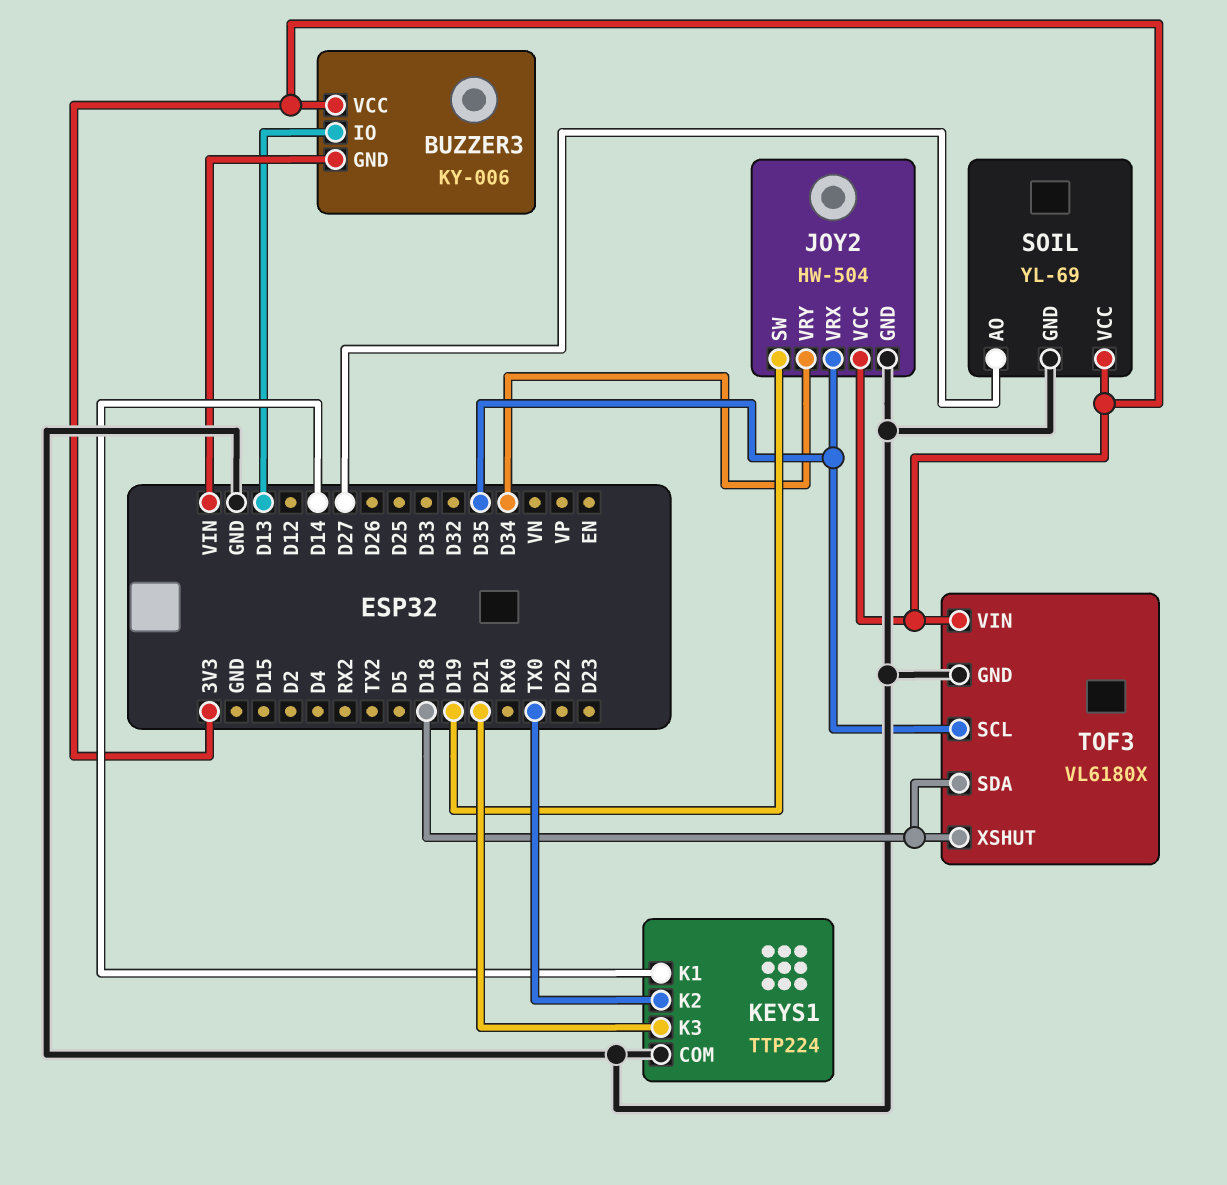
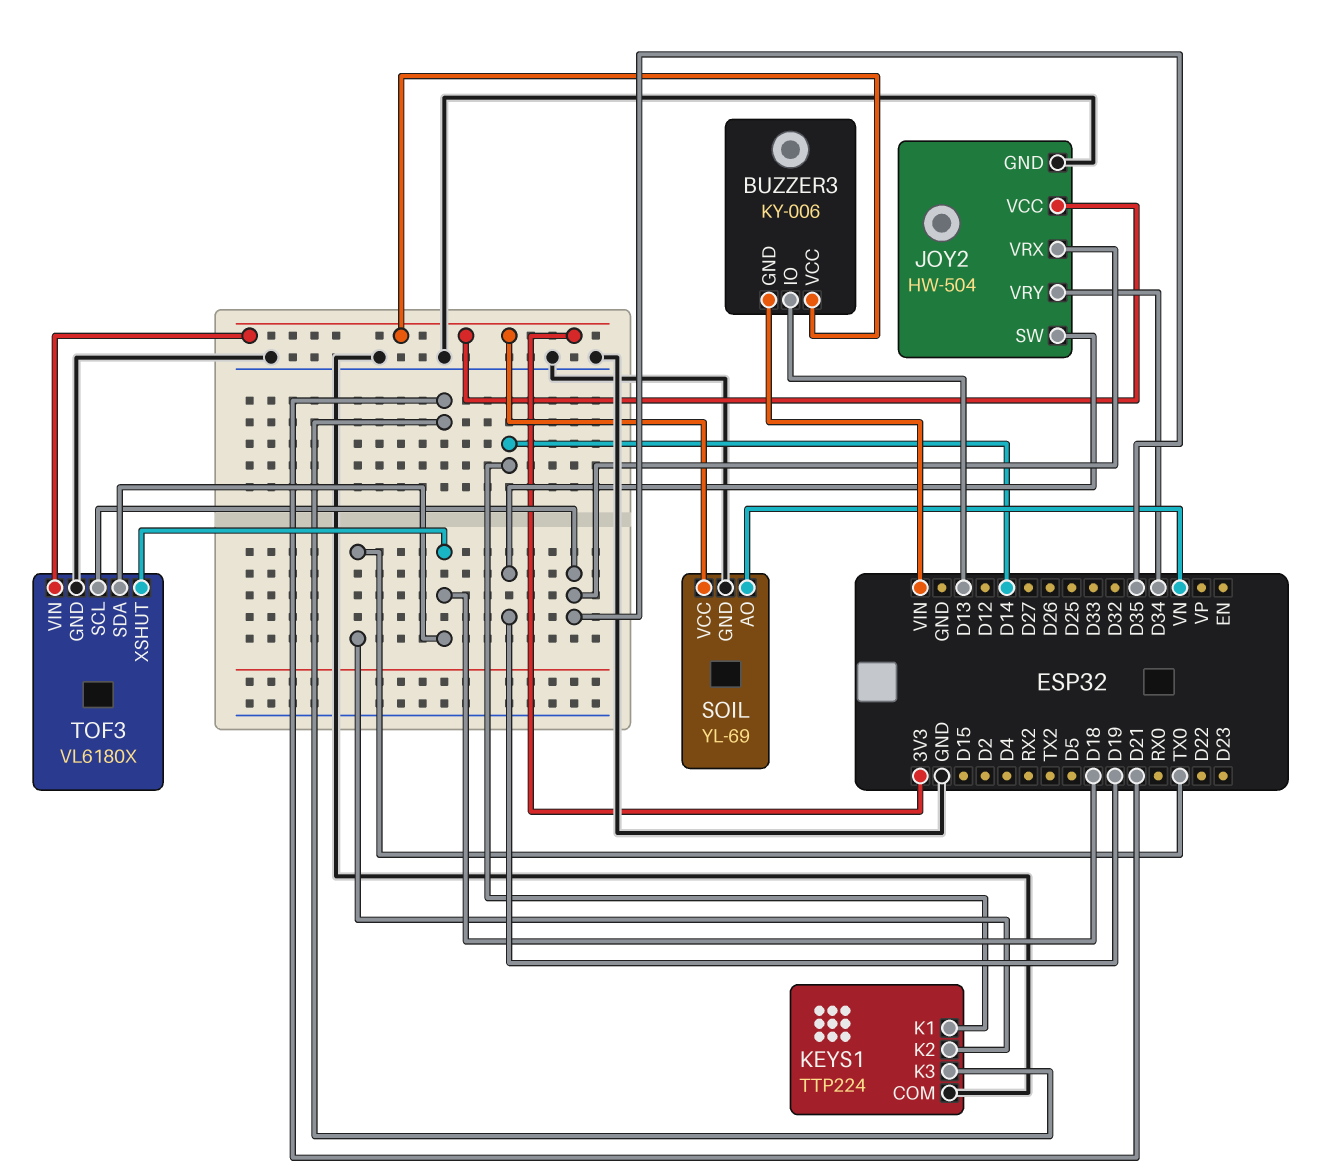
SOIL pin AO: D27 -> VN

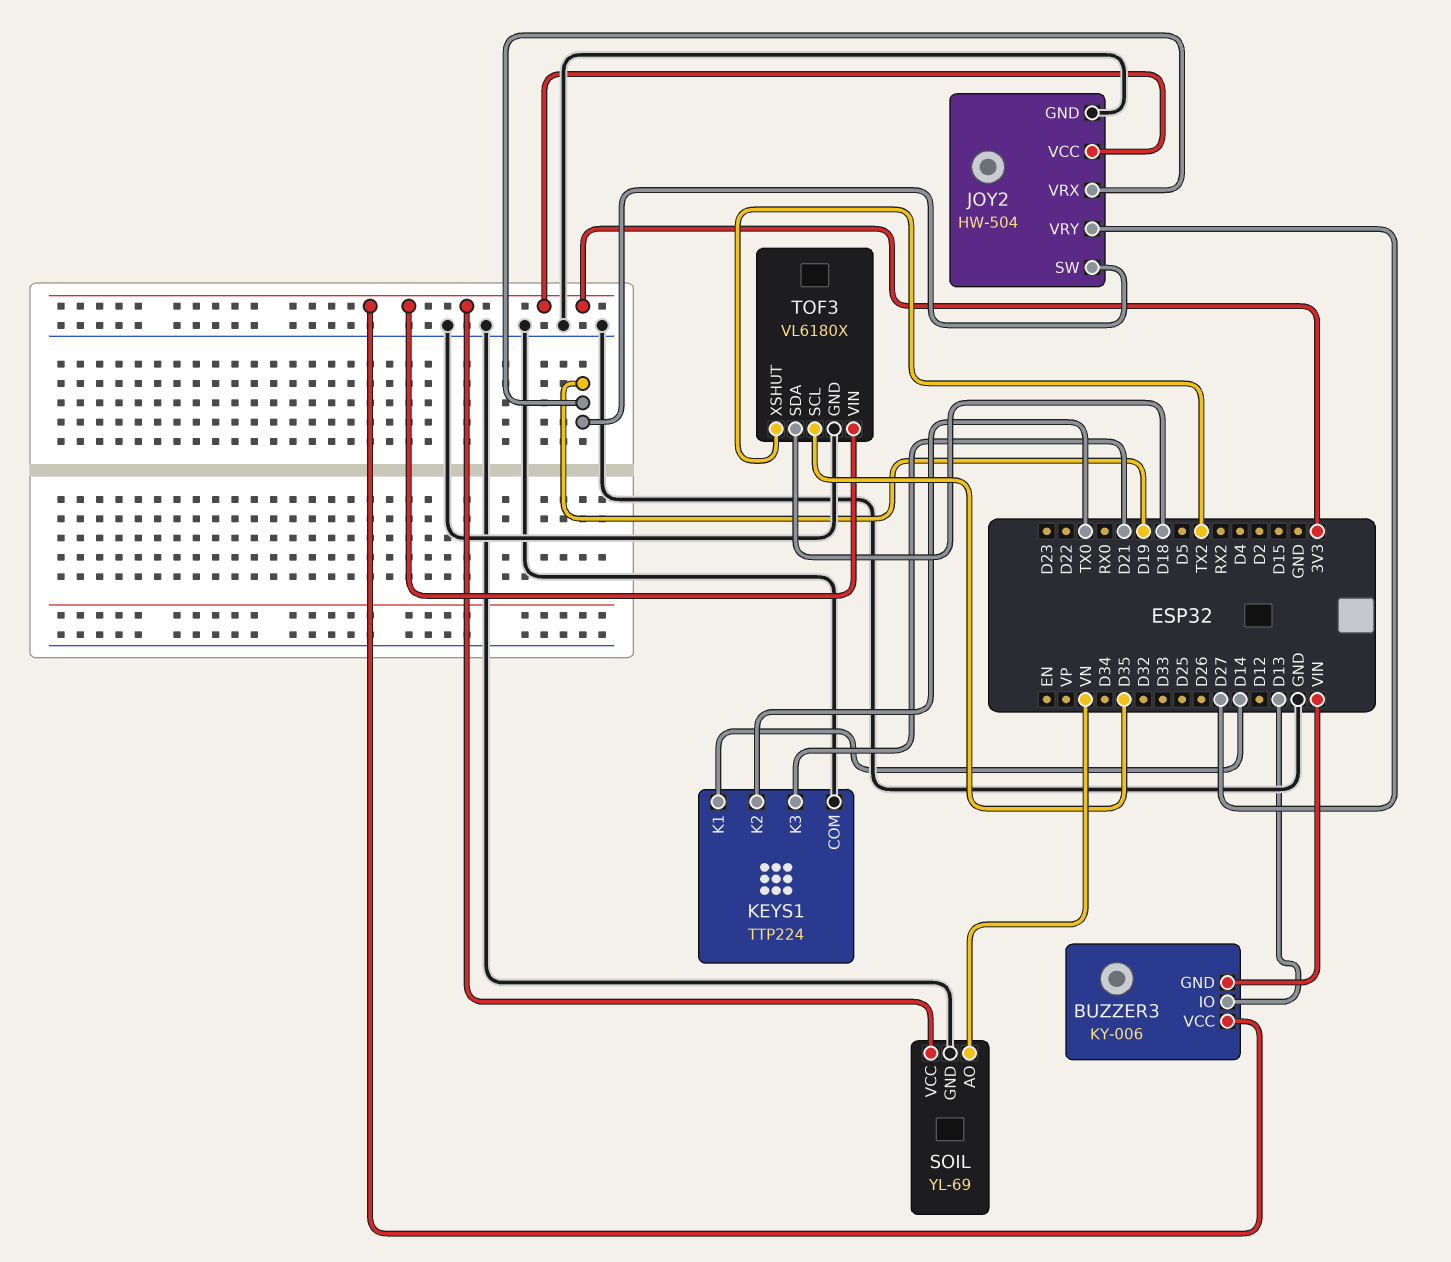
JOY2 pin VRX: D35 -> D19
JOY2 pin VRY: D34 -> D27
TOF3 pin XSHUT: D18 -> TX2

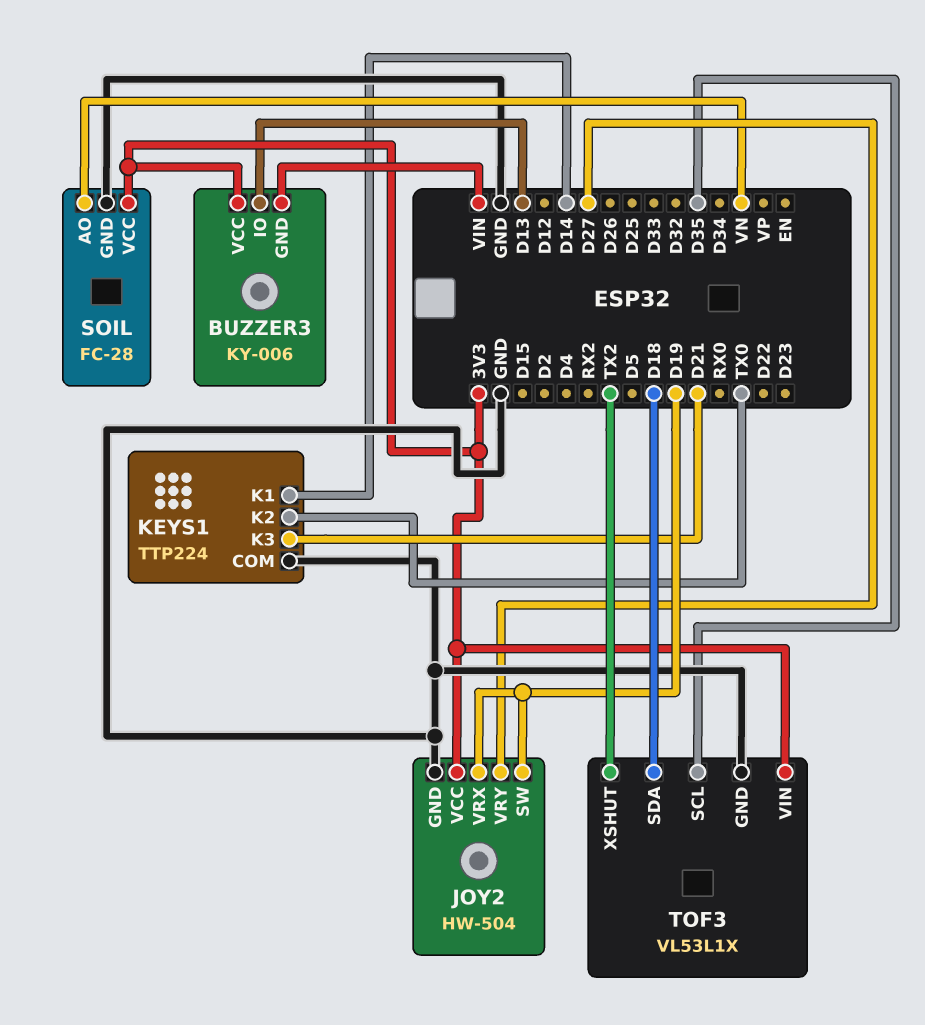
SOIL: YL-69 -> FC-28
TOF3: VL6180X -> VL53L1X

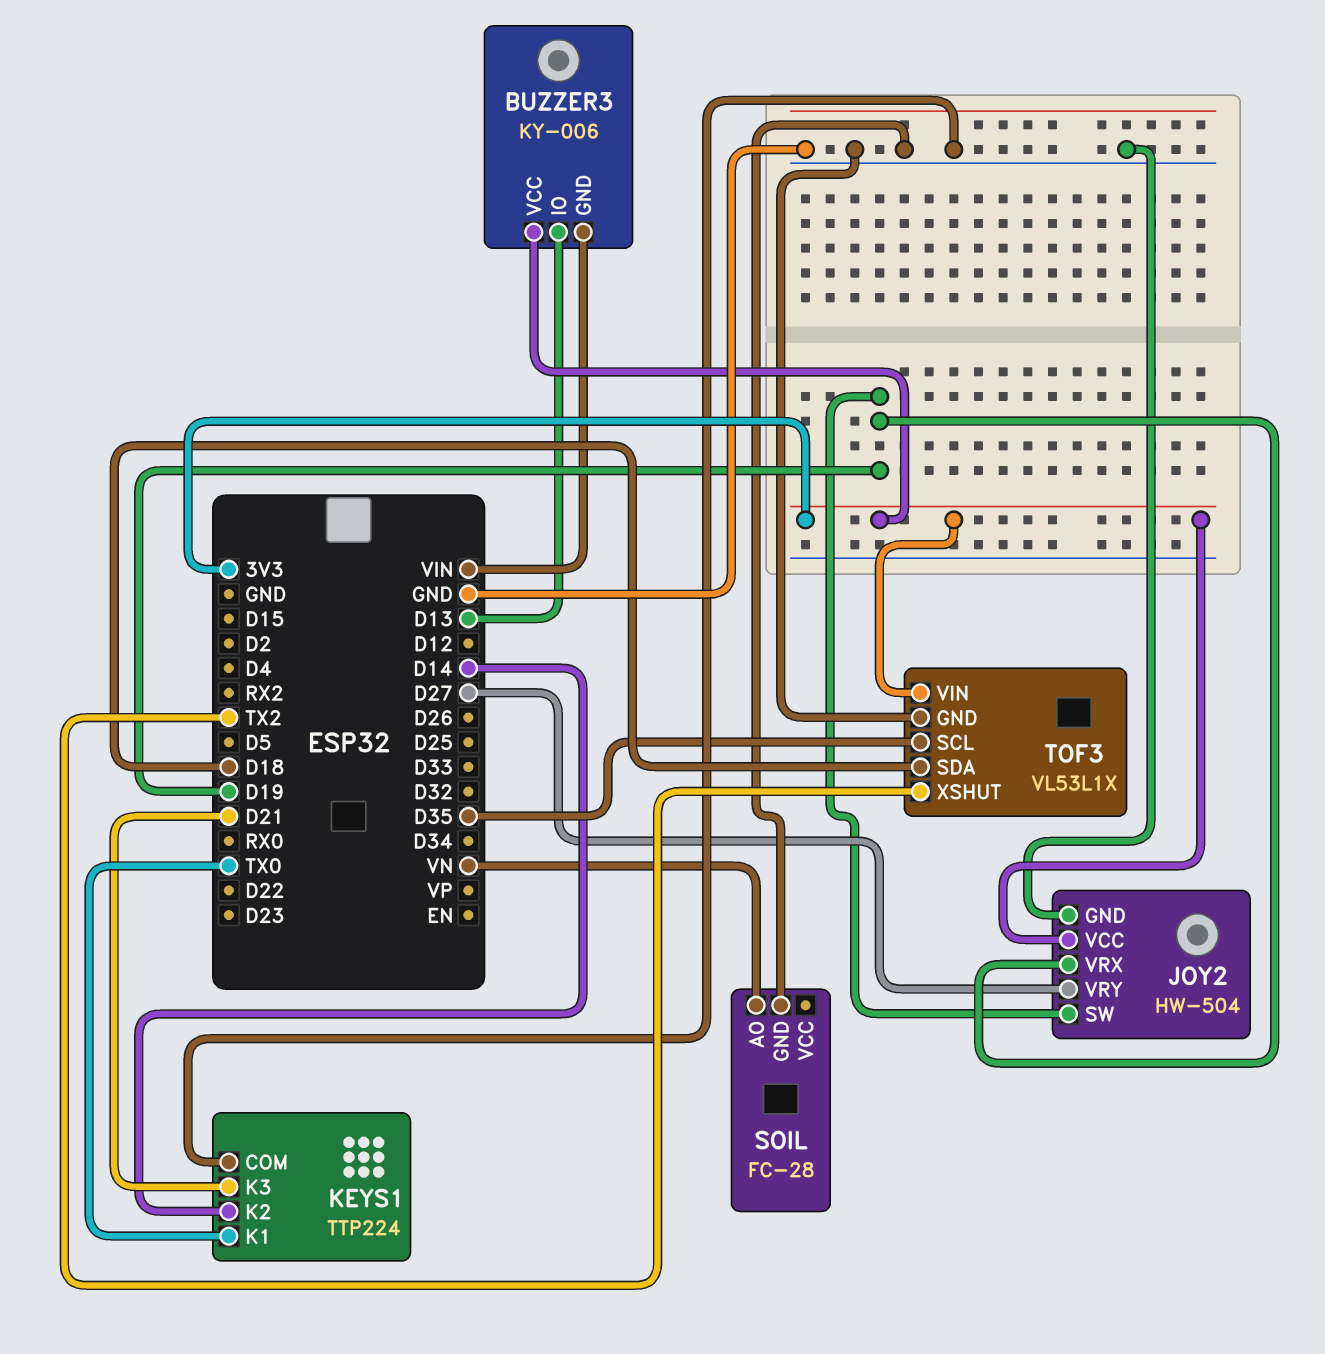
KEYS1 pin K1: D14 -> TX0
KEYS1 pin K2: TX0 -> D14
SOIL pin VCC: 3V3 -> none

